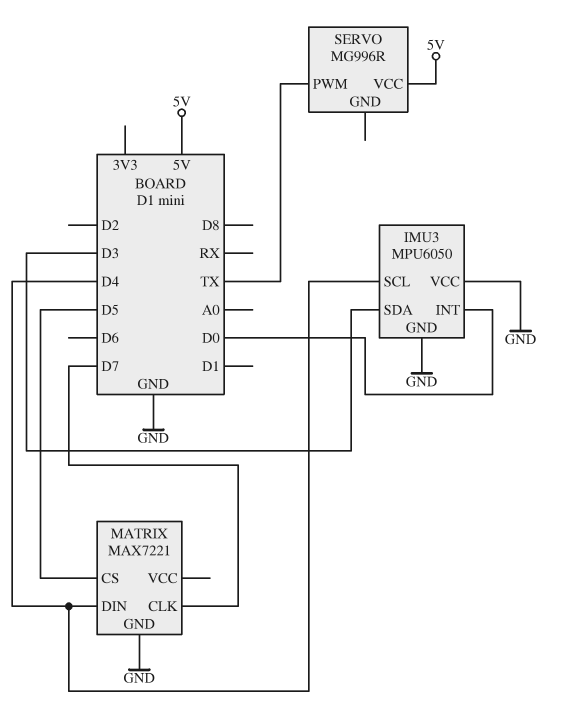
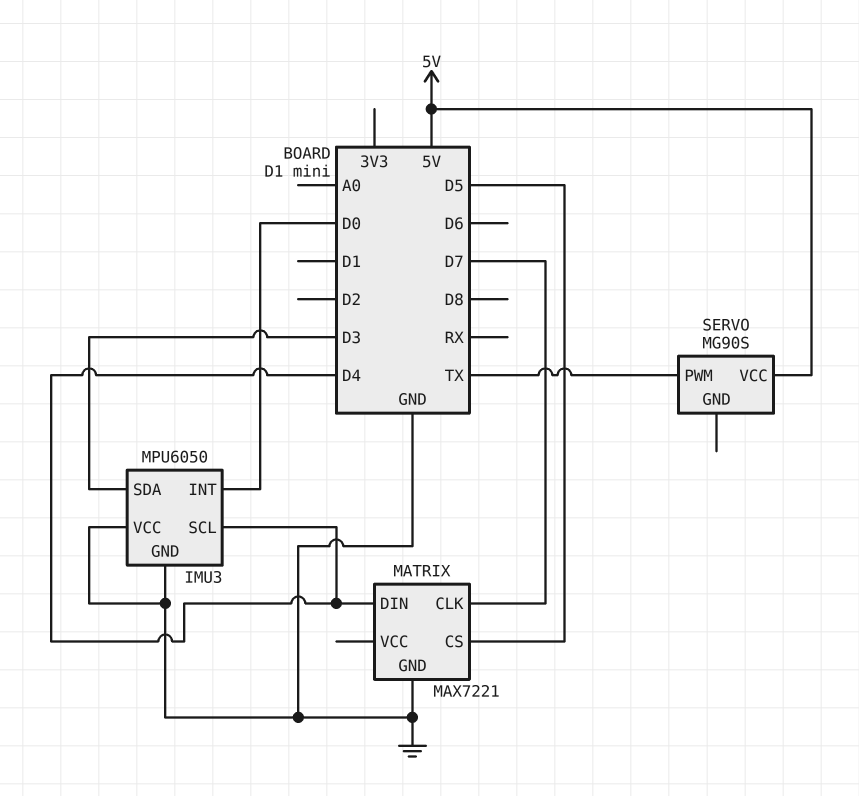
SERVO: MG996R -> MG90S

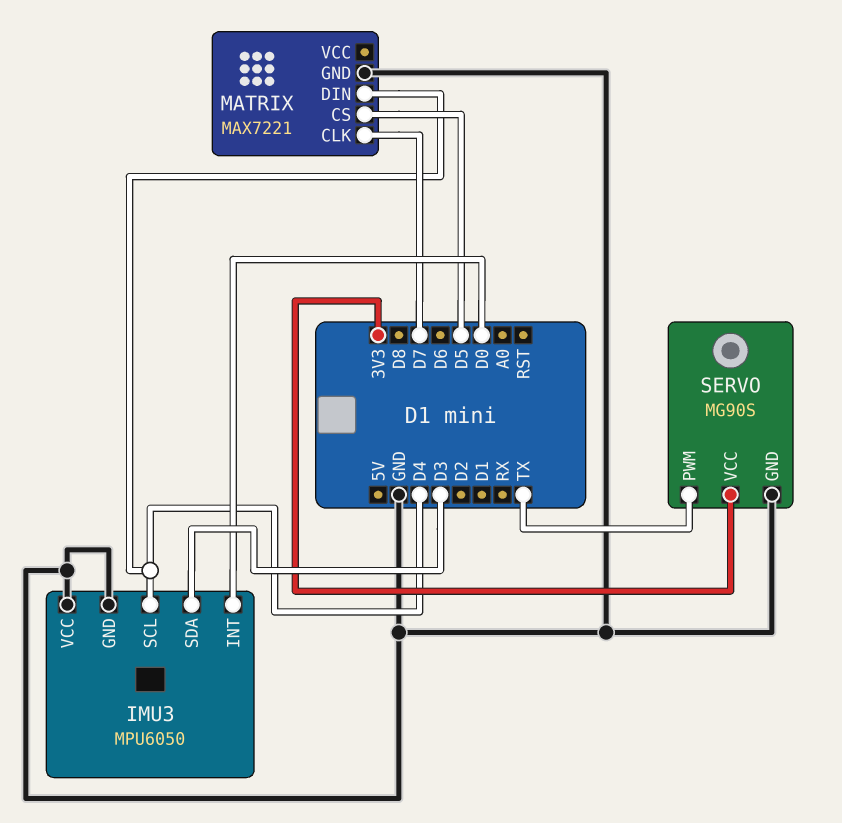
SERVO pin GND: none -> GND
SERVO pin VCC: 5V -> 3V3

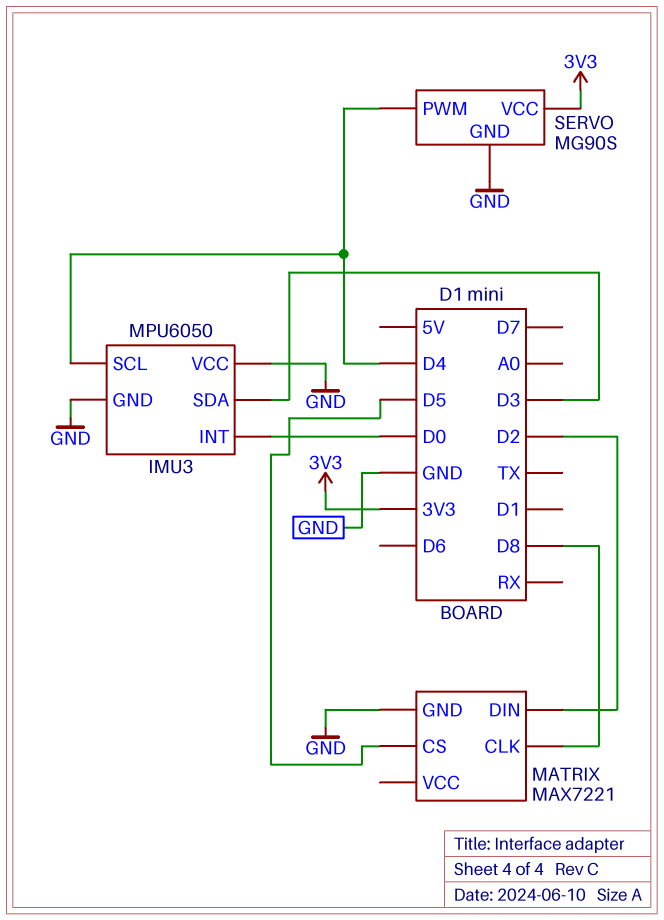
MATRIX pin CLK: D7 -> D8
MATRIX pin DIN: D4 -> D2
SERVO pin PWM: TX -> D4

